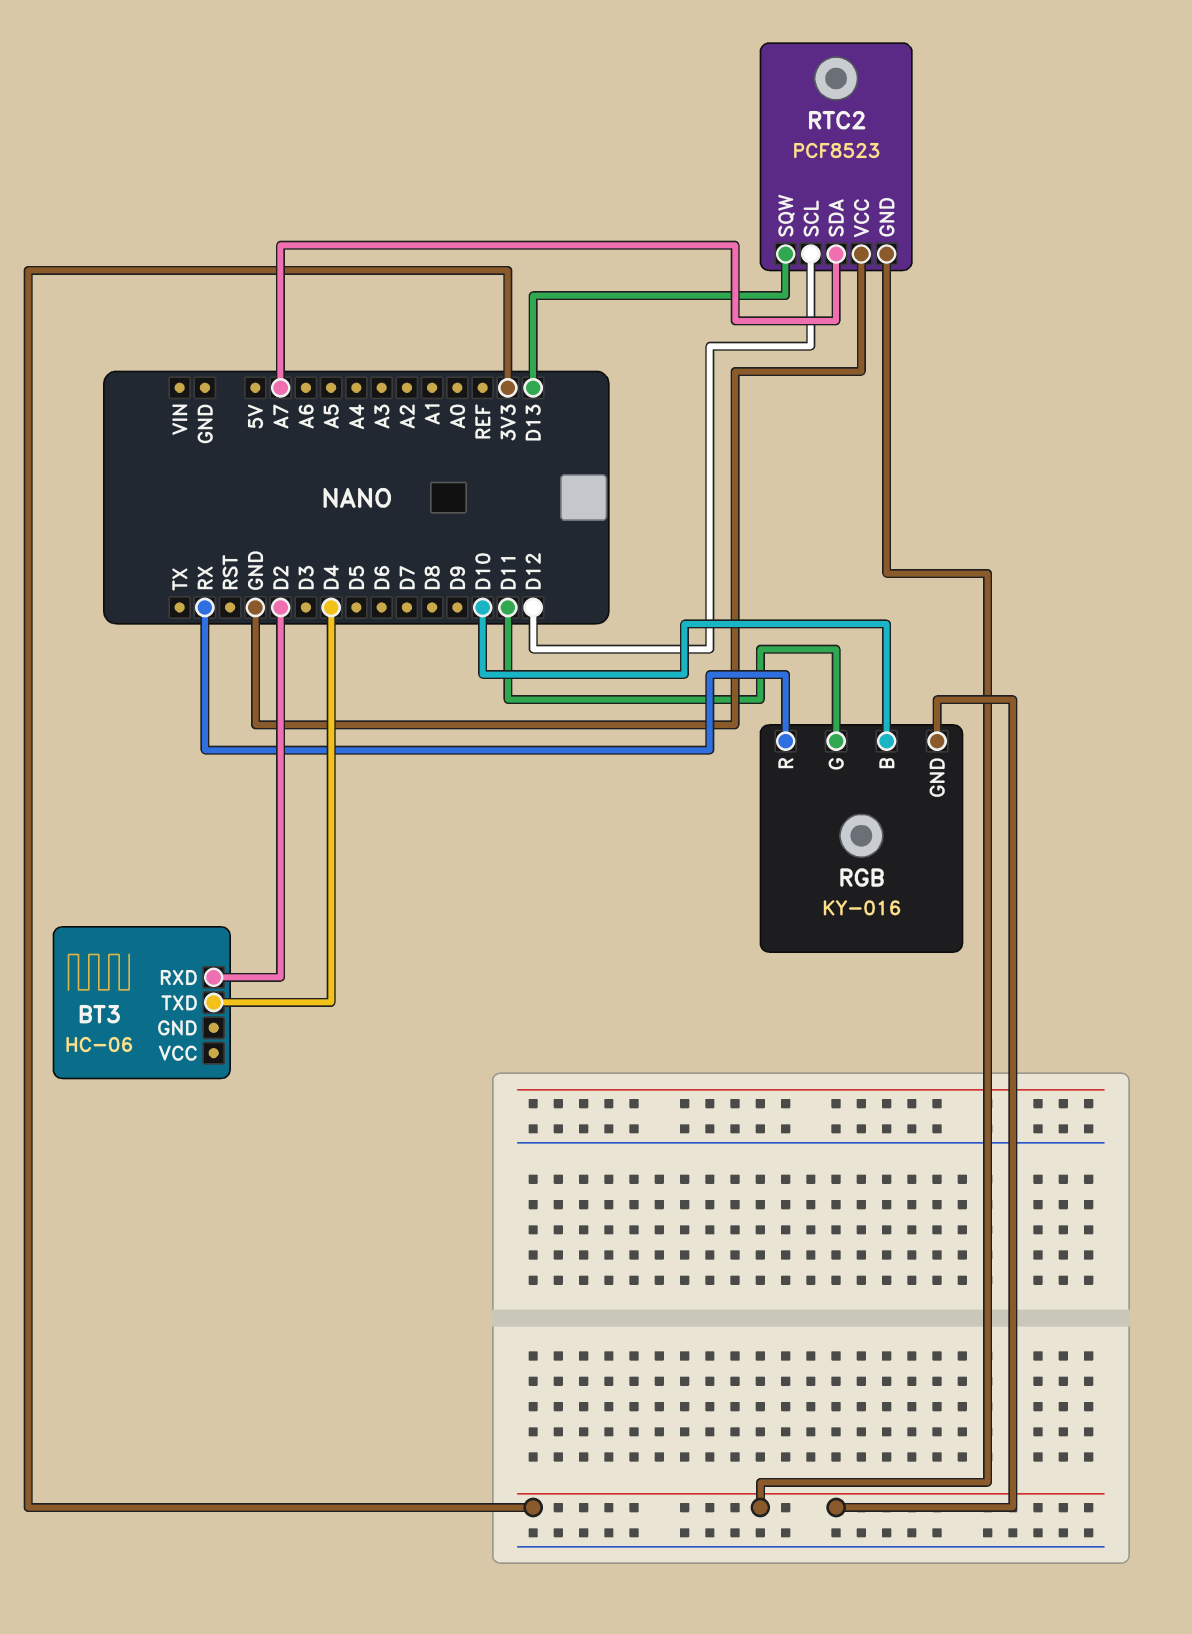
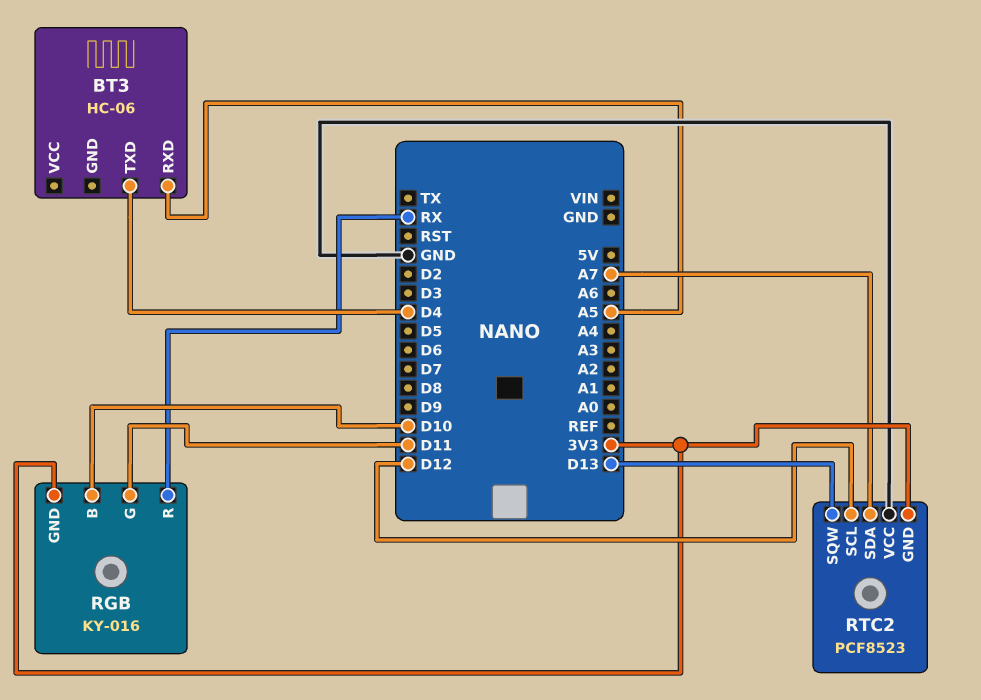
BT3 pin RXD: D2 -> A5

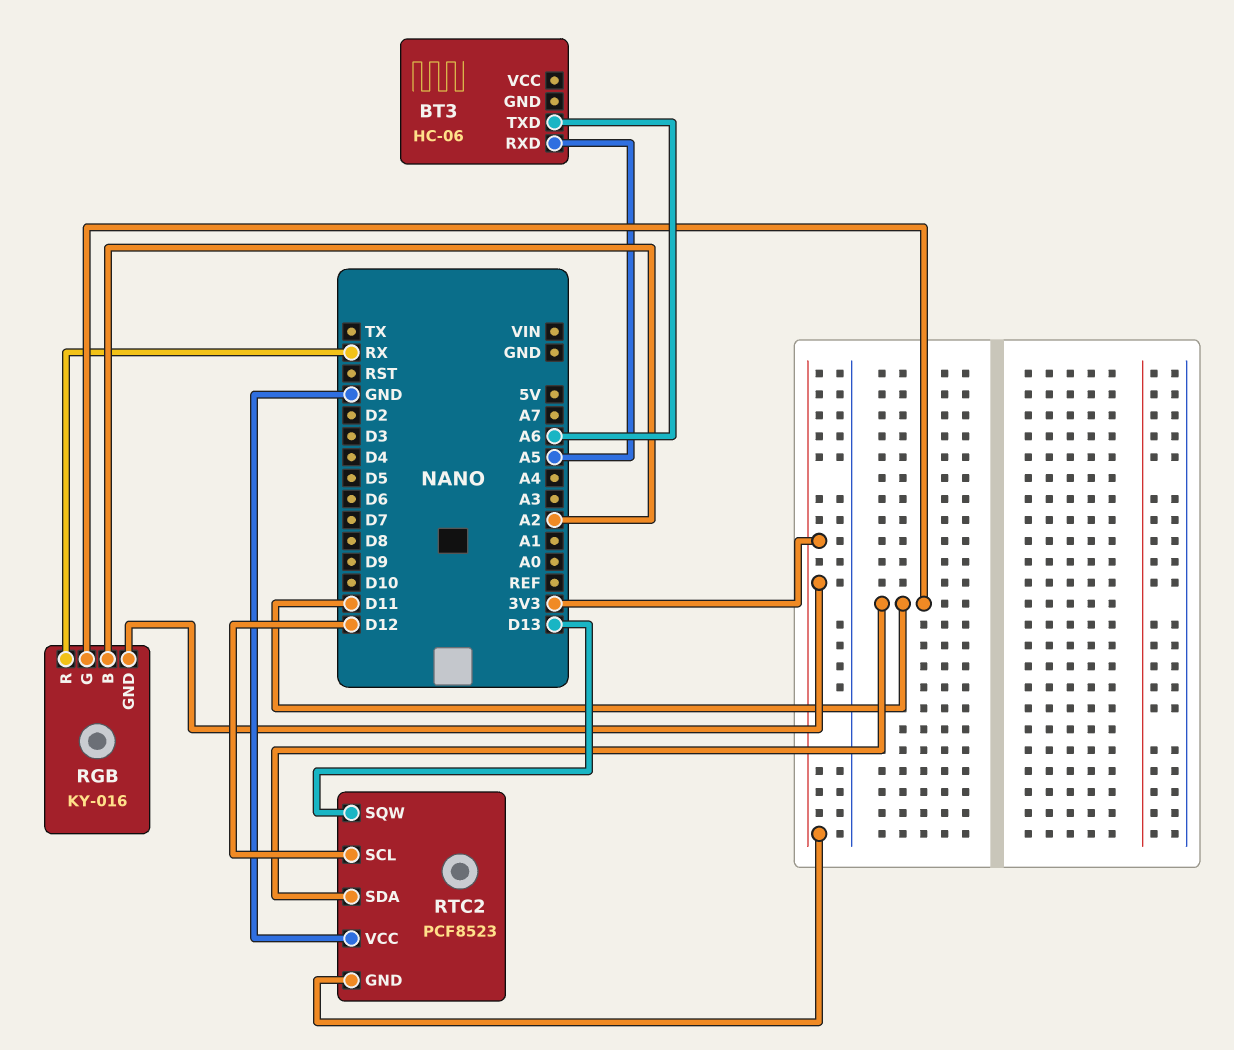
BT3 pin TXD: D4 -> A6
RGB pin B: D10 -> A2
RTC2 pin SDA: A7 -> D11

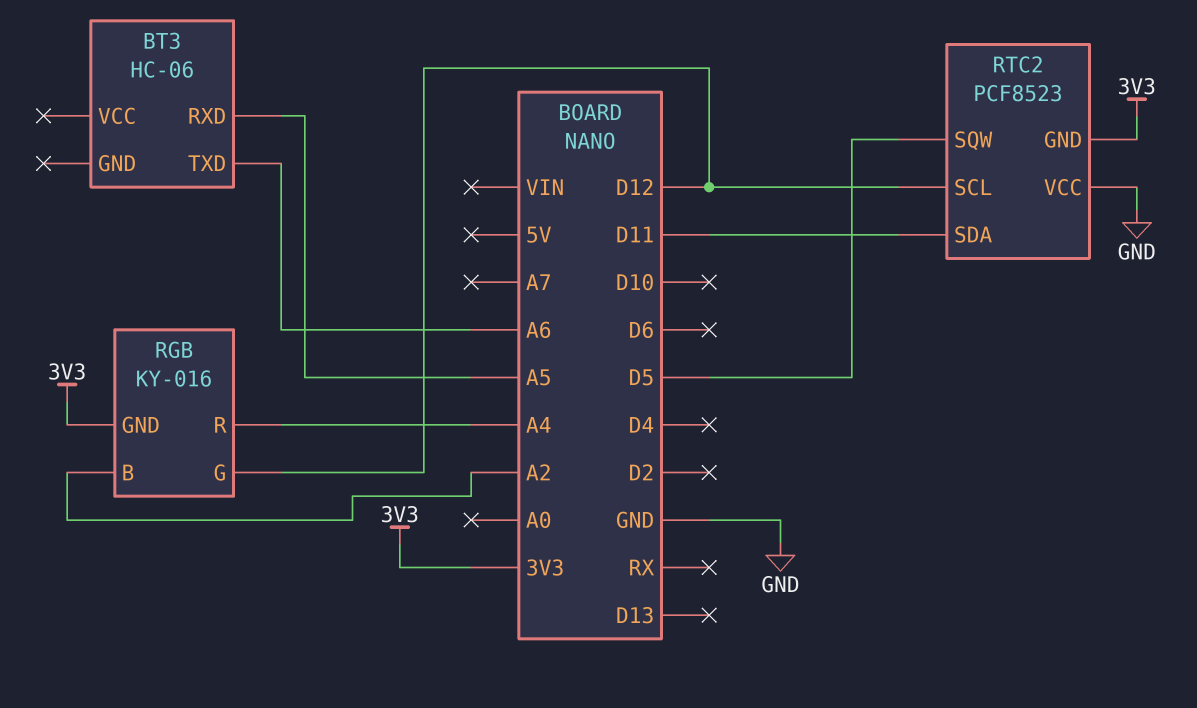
RGB pin G: D11 -> D12
RGB pin R: RX -> A4
RTC2 pin SQW: D13 -> D5

